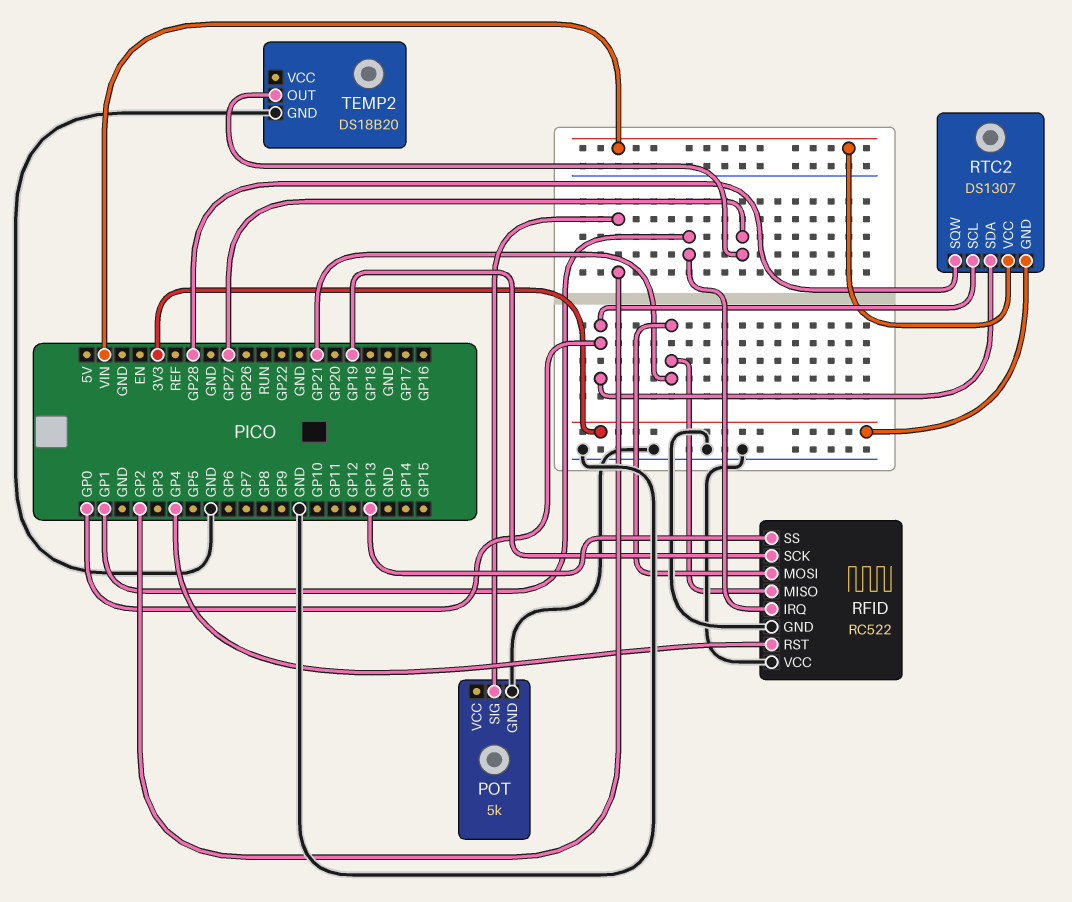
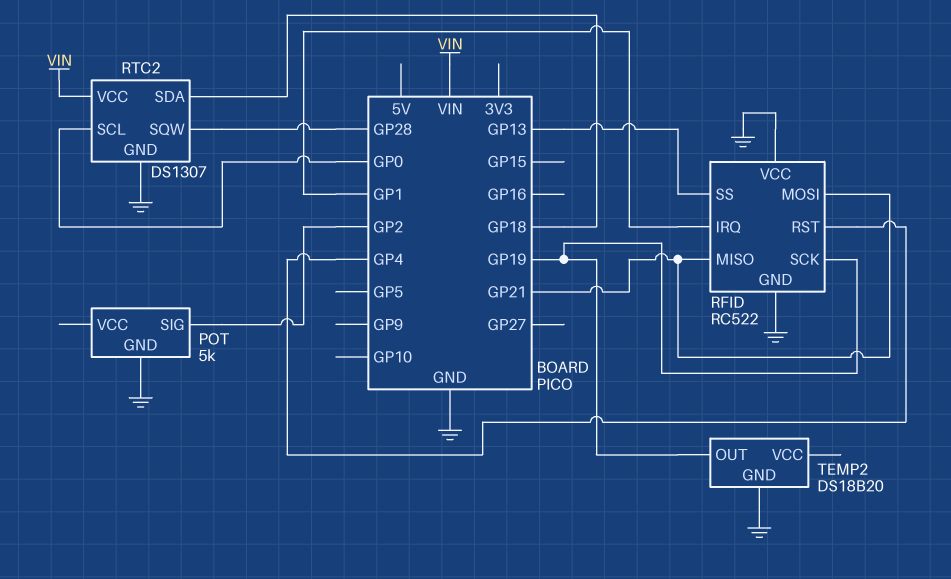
RTC2 pin GND: 3V3 -> GND
RTC2 pin SDA: GP0 -> GP18
TEMP2 pin OUT: GP27 -> GP19

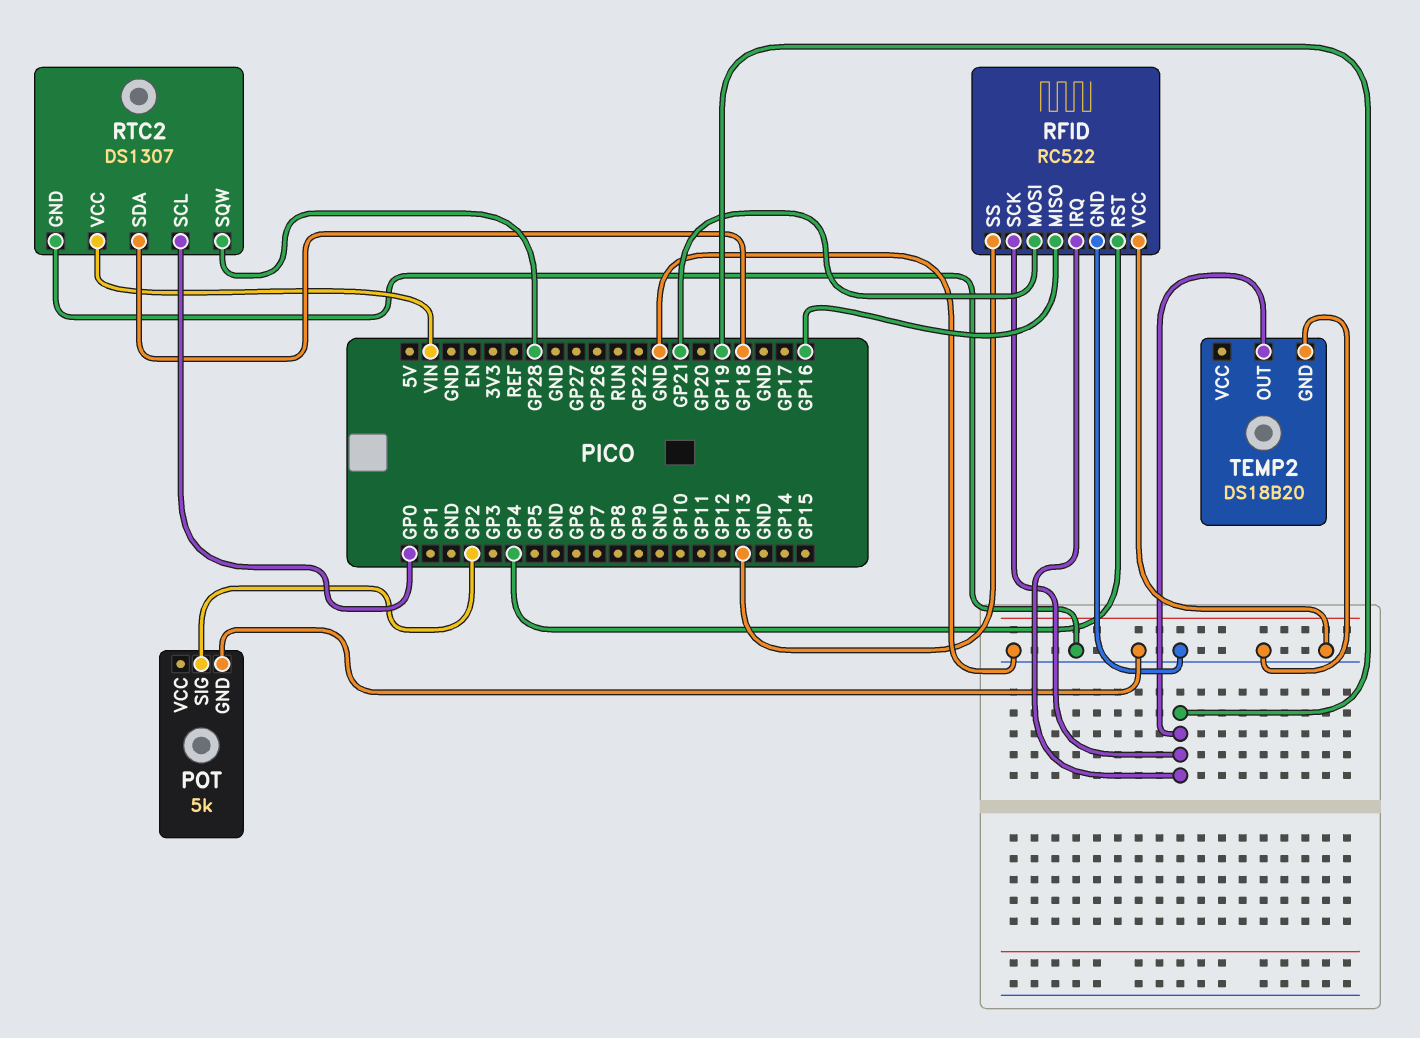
RFID pin IRQ: GP1 -> GP19
RFID pin MISO: GP21 -> GP16

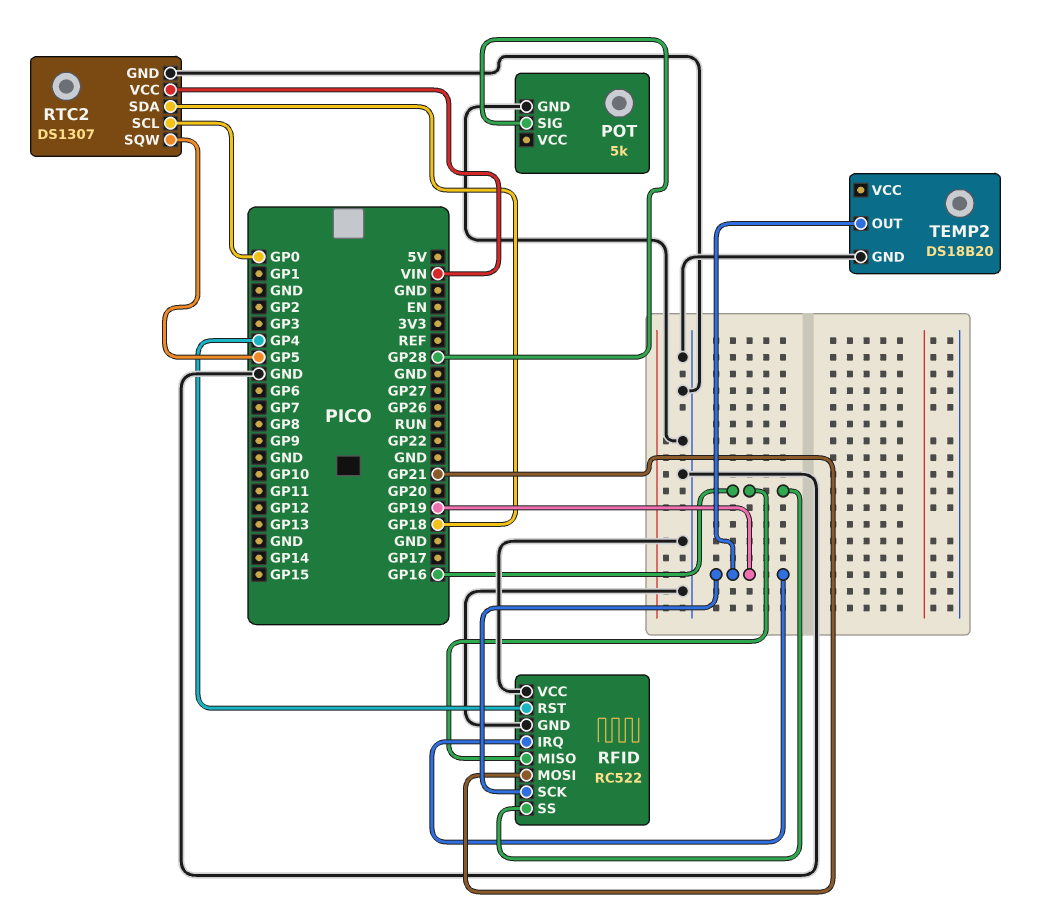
POT pin SIG: GP2 -> GP28
RFID pin SS: GP13 -> GP16
RTC2 pin SQW: GP28 -> GP5

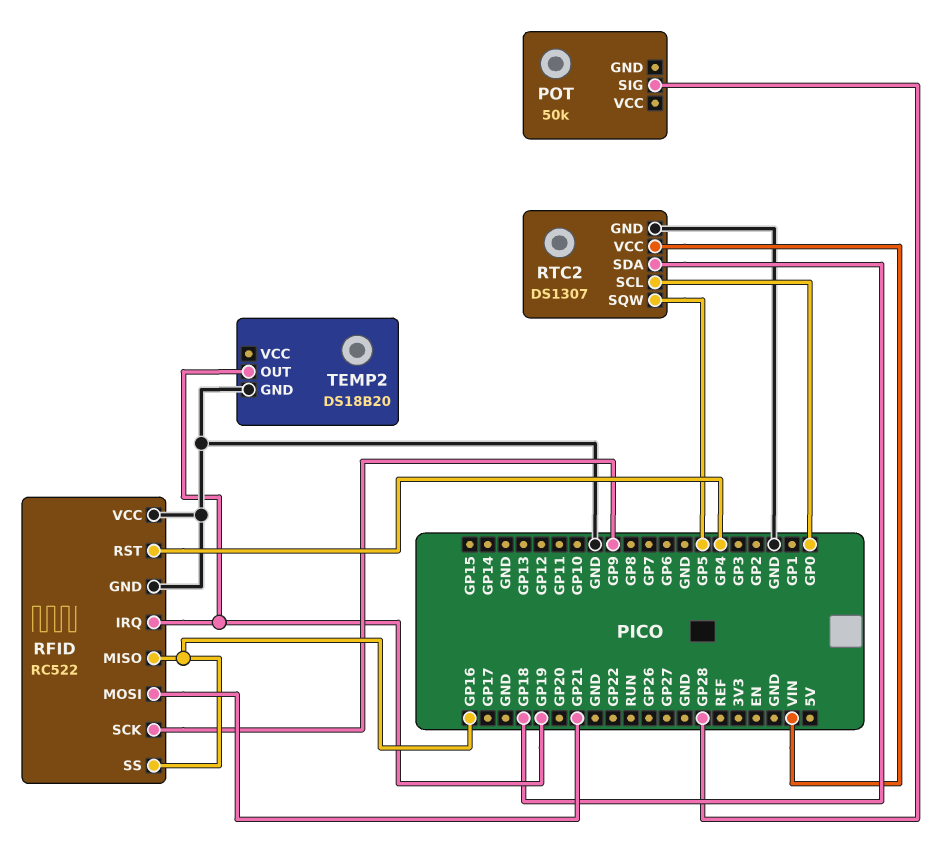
POT: 5k -> 50k
POT pin GND: GND -> none
RFID pin SCK: GP19 -> GP9

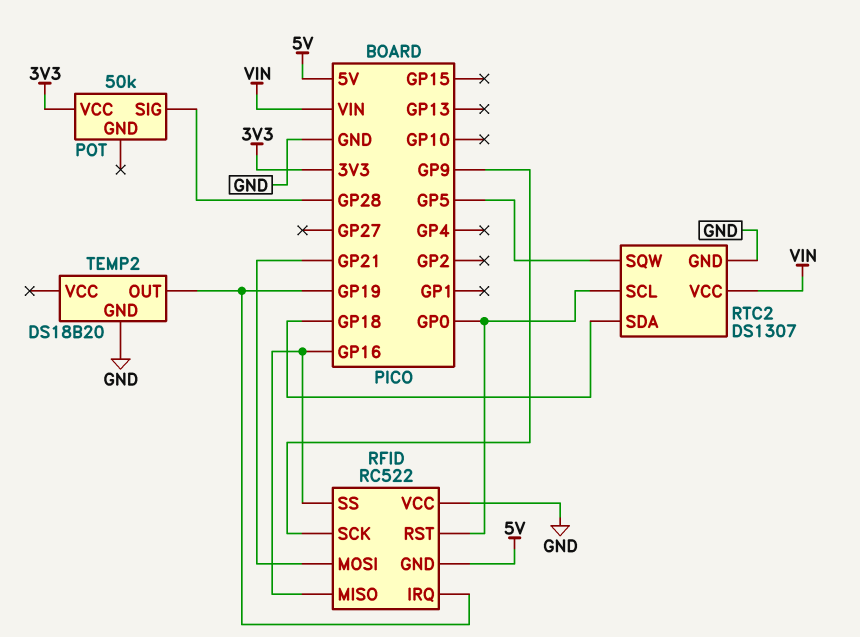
POT pin VCC: none -> 3V3
RFID pin GND: GND -> 5V
RFID pin RST: GP4 -> GP0

